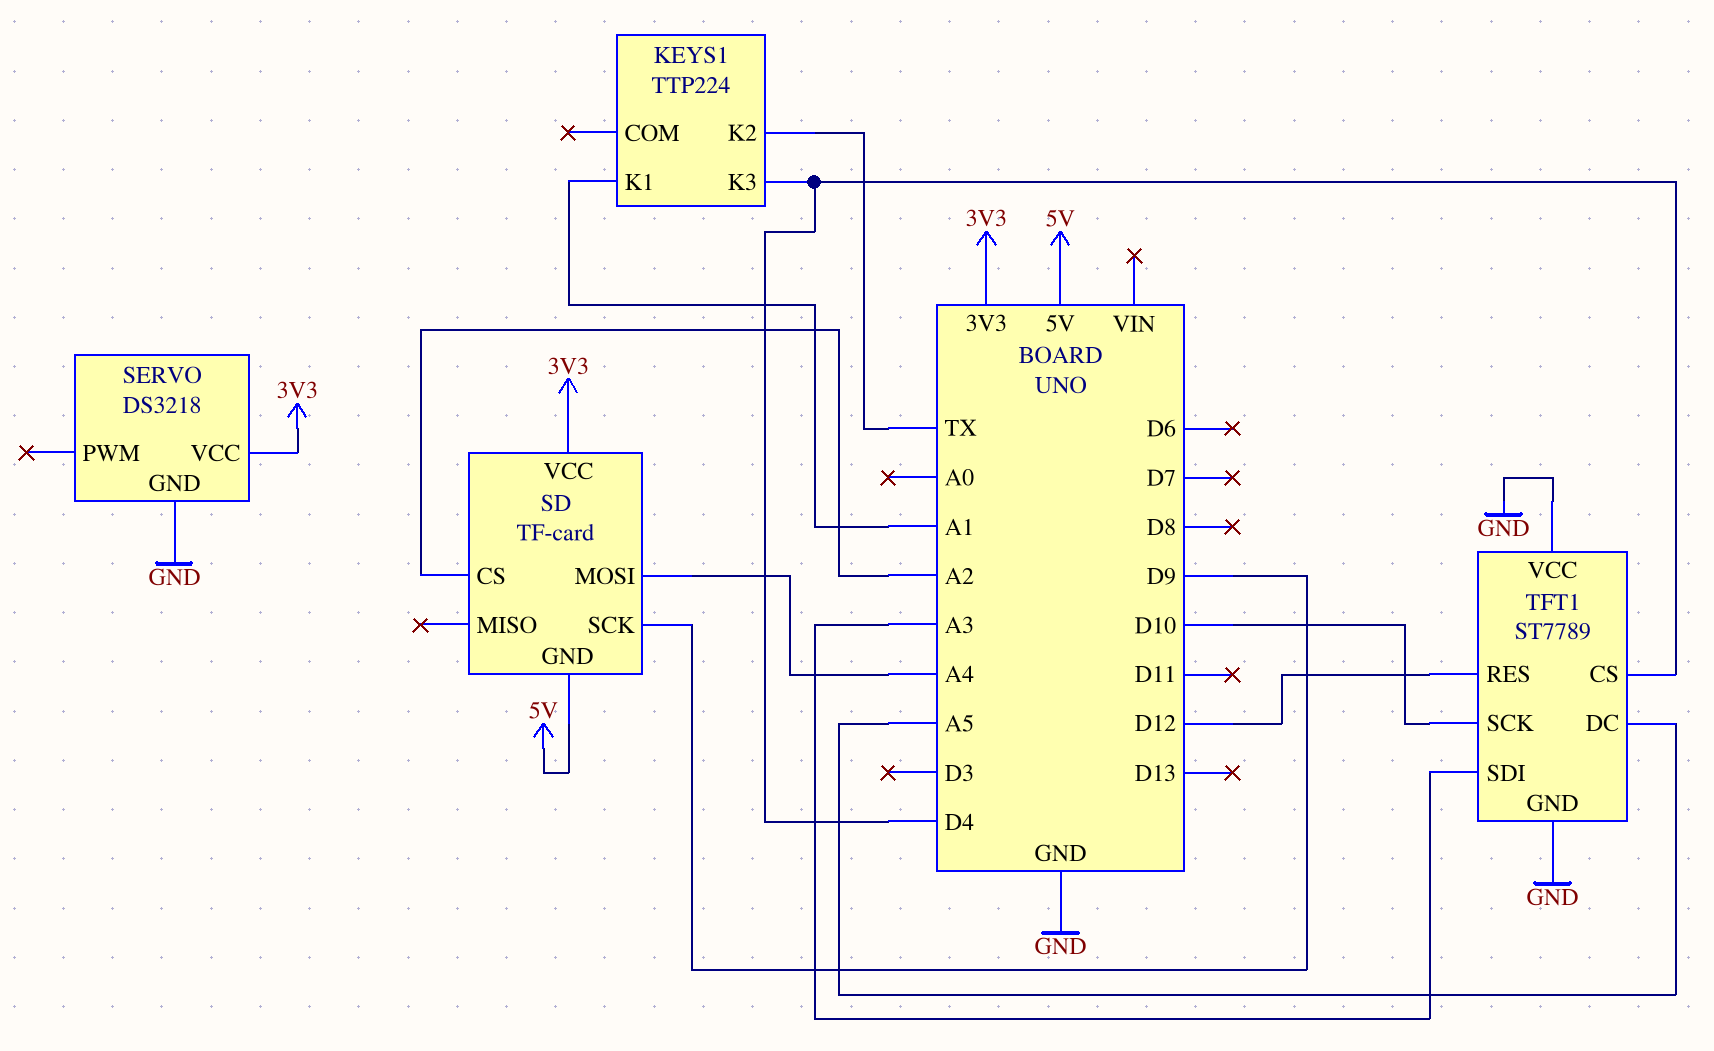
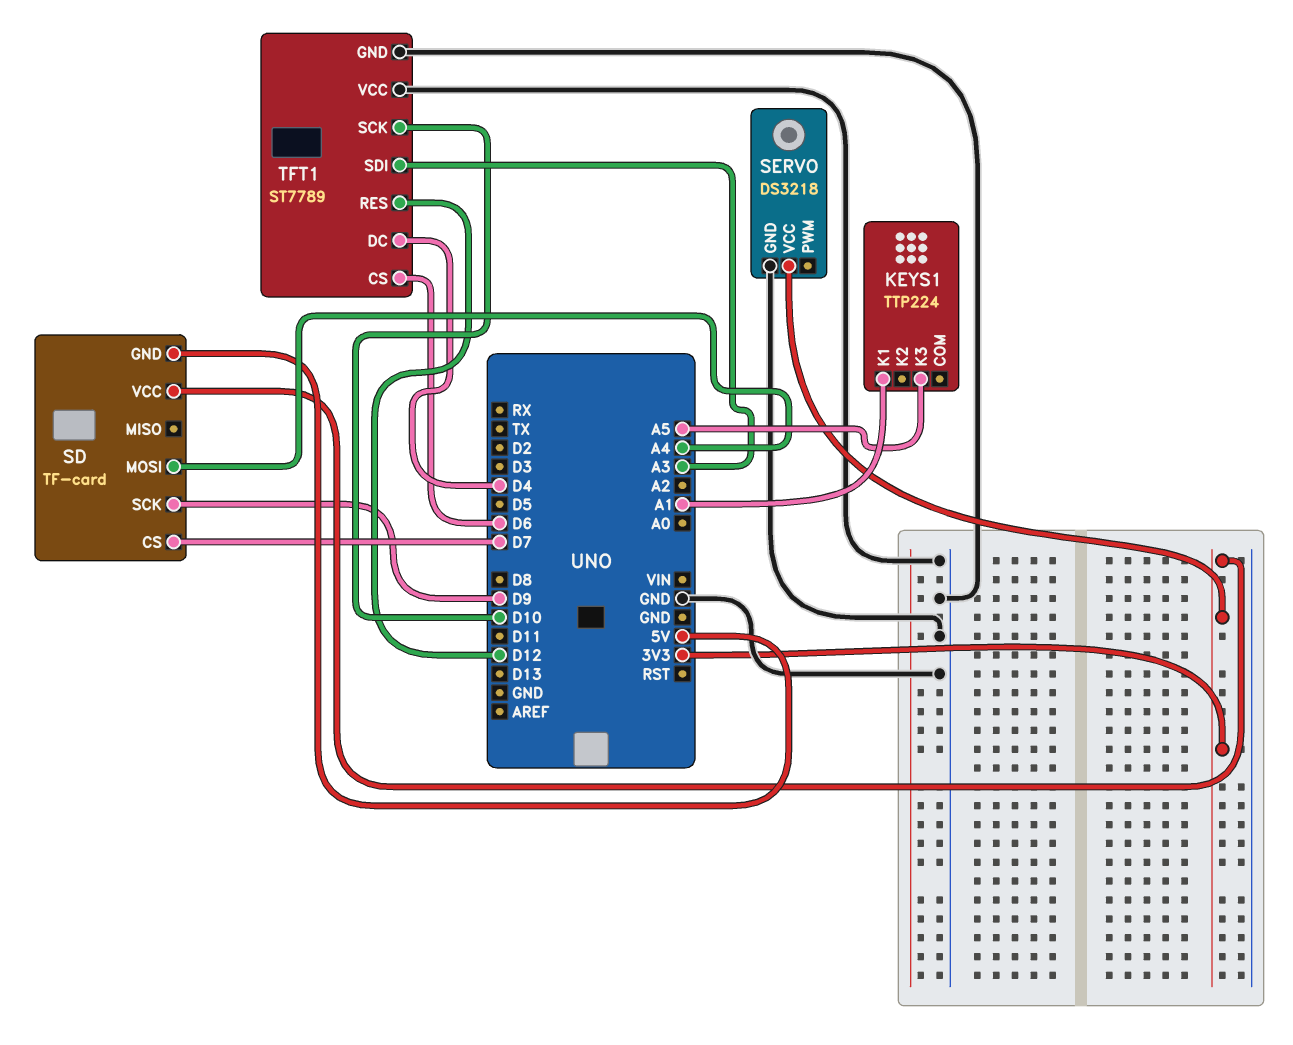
KEYS1 pin K2: TX -> none
KEYS1 pin K3: D4 -> A5
SD pin CS: A2 -> D7
TFT1 pin CS: D4 -> D6
TFT1 pin DC: A5 -> D4

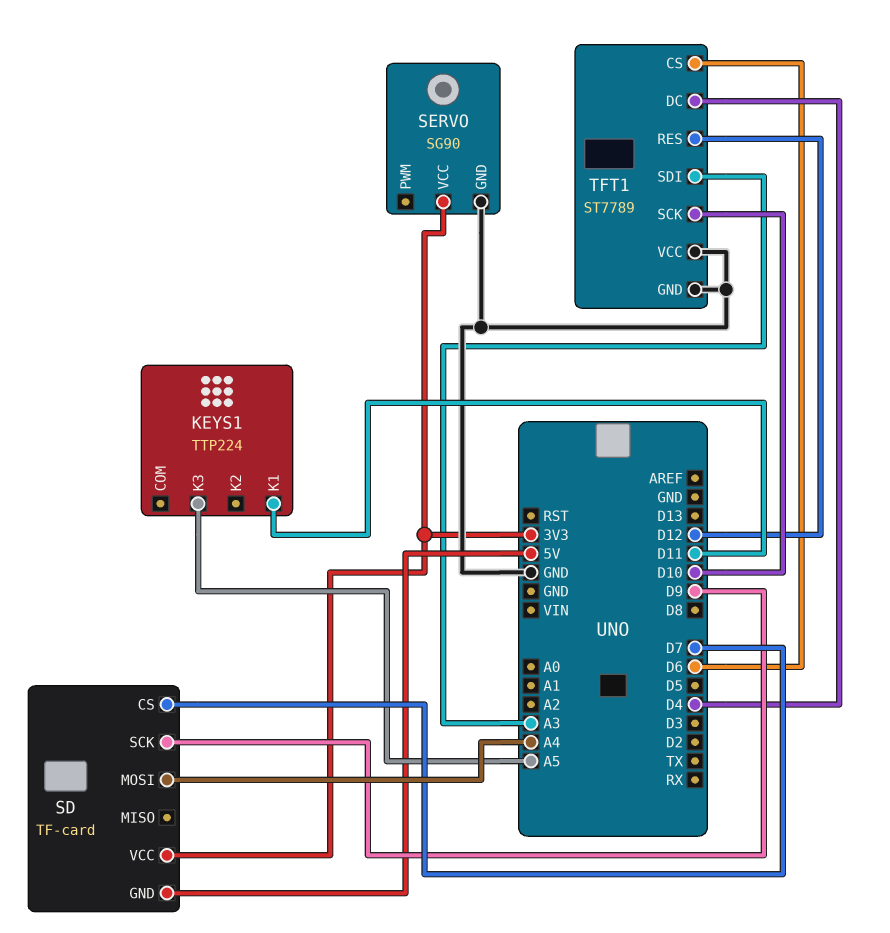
KEYS1 pin K1: A1 -> D11
SERVO: DS3218 -> SG90

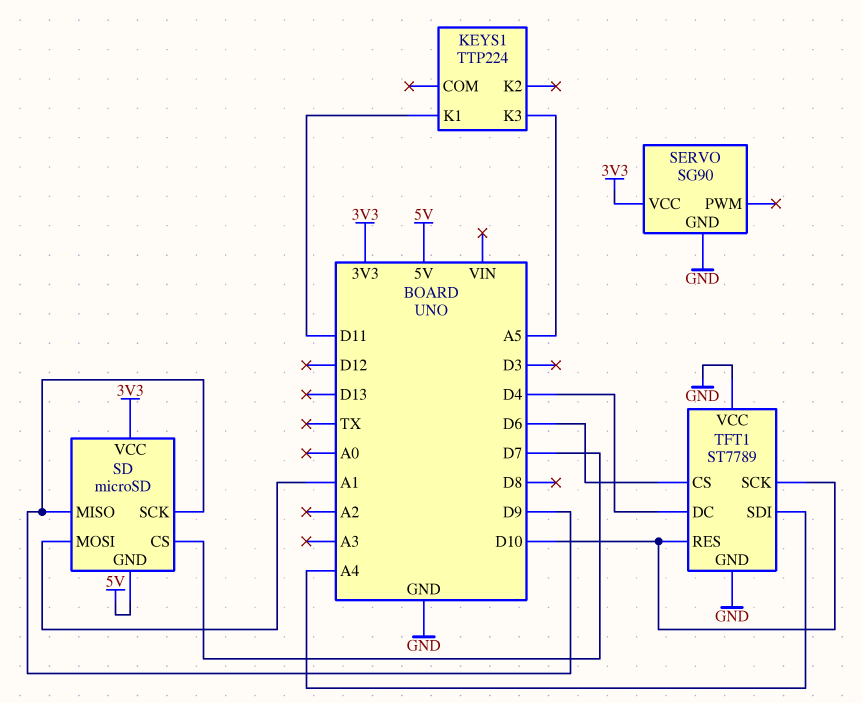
SD: TF-card -> microSD
SD pin MISO: none -> D9
SD pin MOSI: A4 -> A1
TFT1 pin RES: D12 -> D10
TFT1 pin SDI: A3 -> A4

